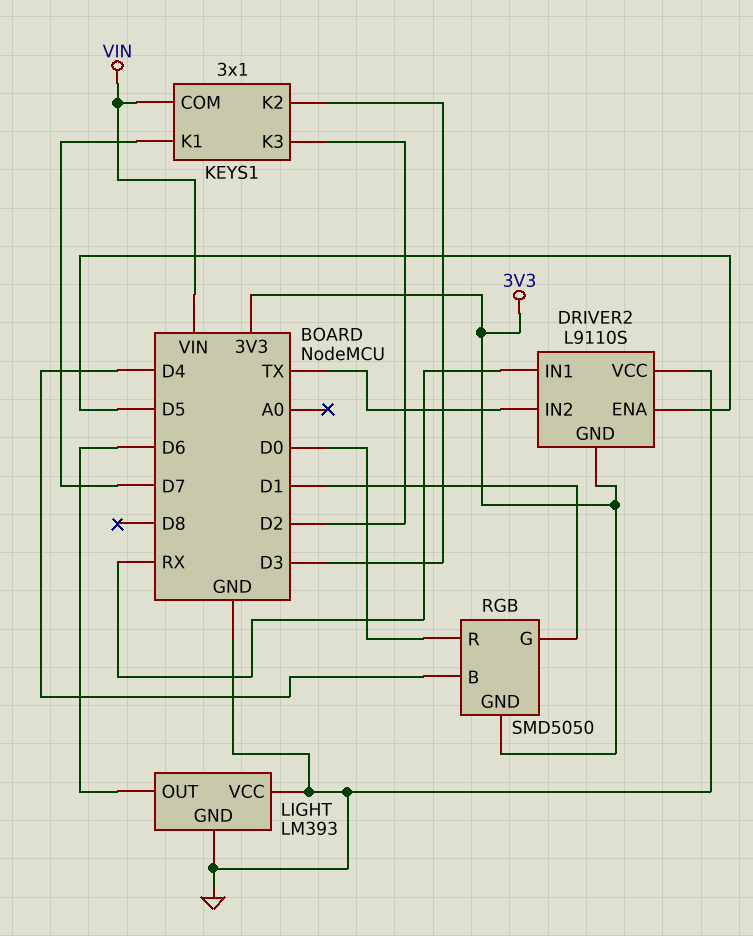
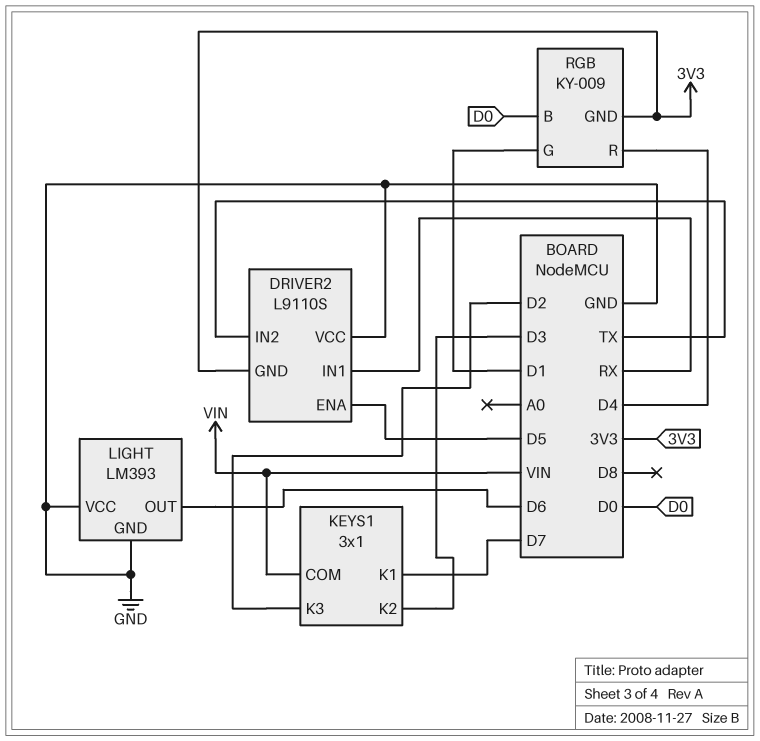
RGB: SMD5050 -> KY-009
RGB pin B: D4 -> D0
RGB pin R: D0 -> D4

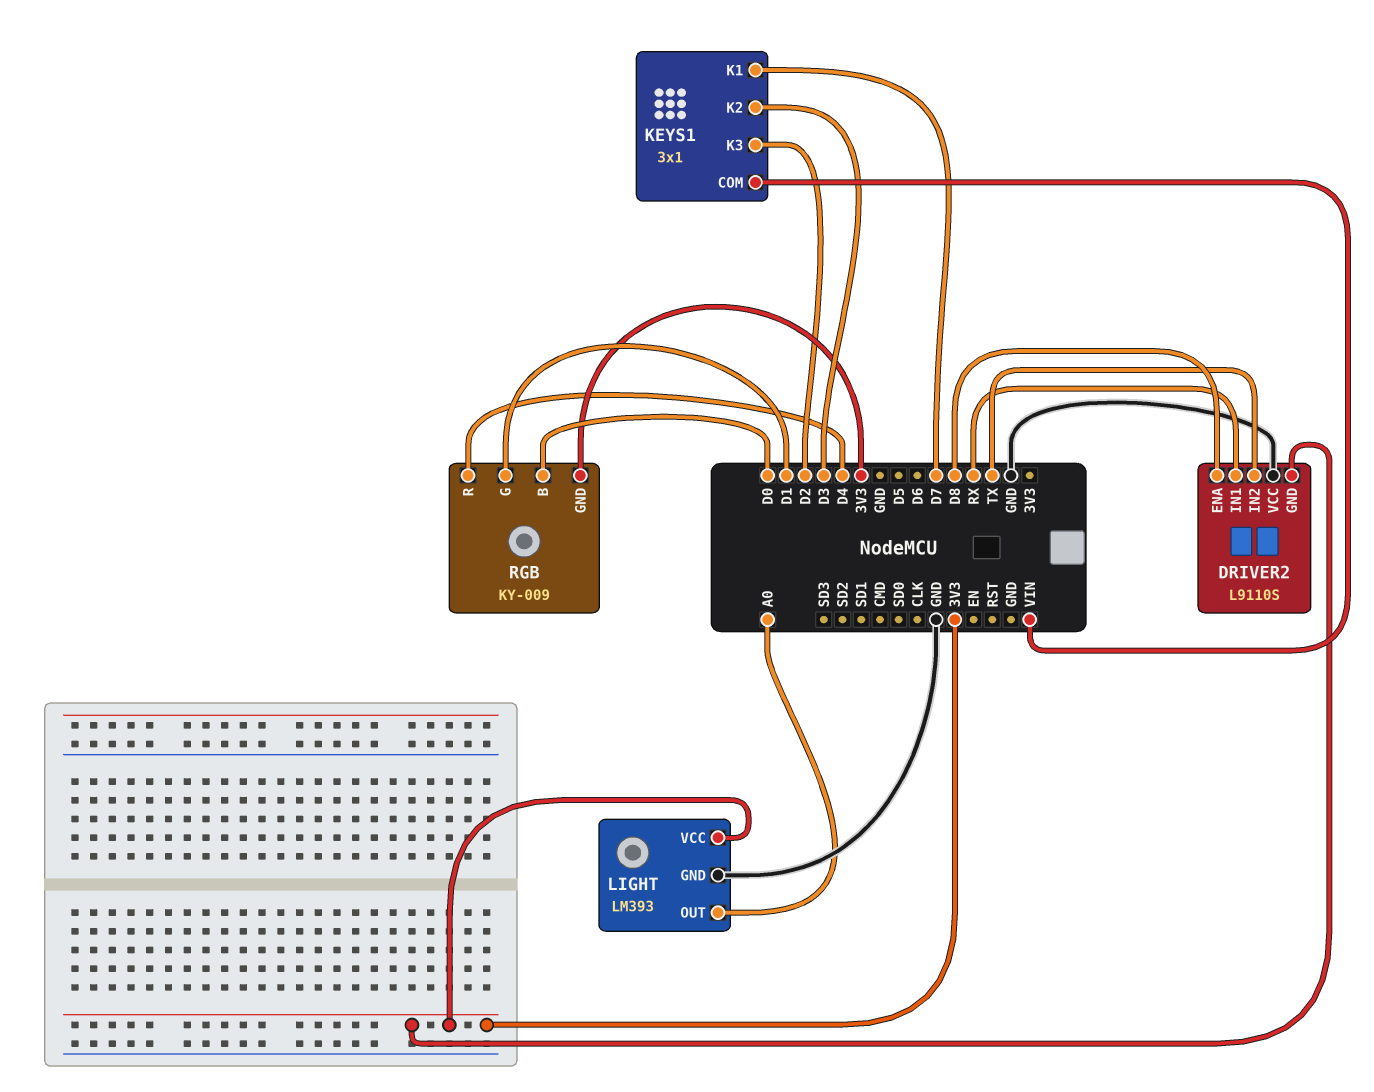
DRIVER2 pin ENA: D5 -> D8
LIGHT pin OUT: D6 -> A0
LIGHT pin VCC: GND -> 3V3

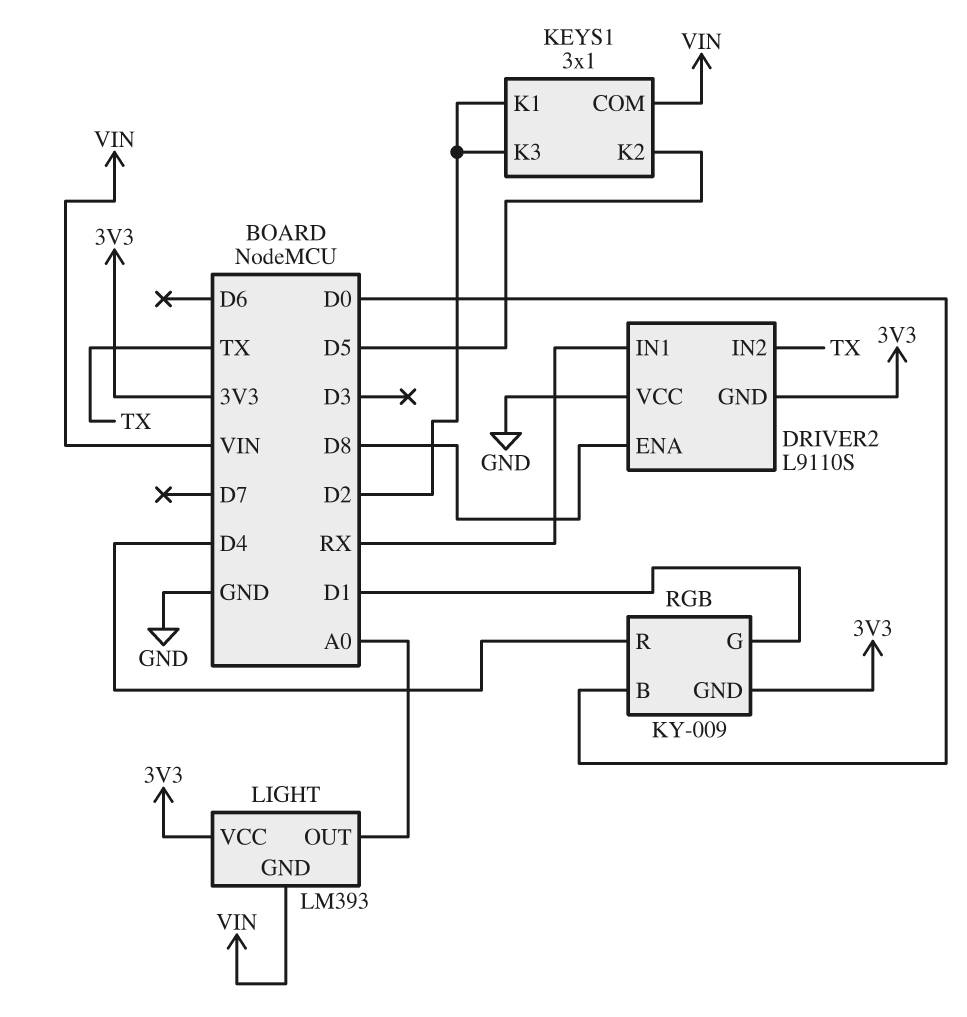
KEYS1 pin K1: D7 -> D2
KEYS1 pin K2: D3 -> D5
LIGHT pin GND: GND -> VIN

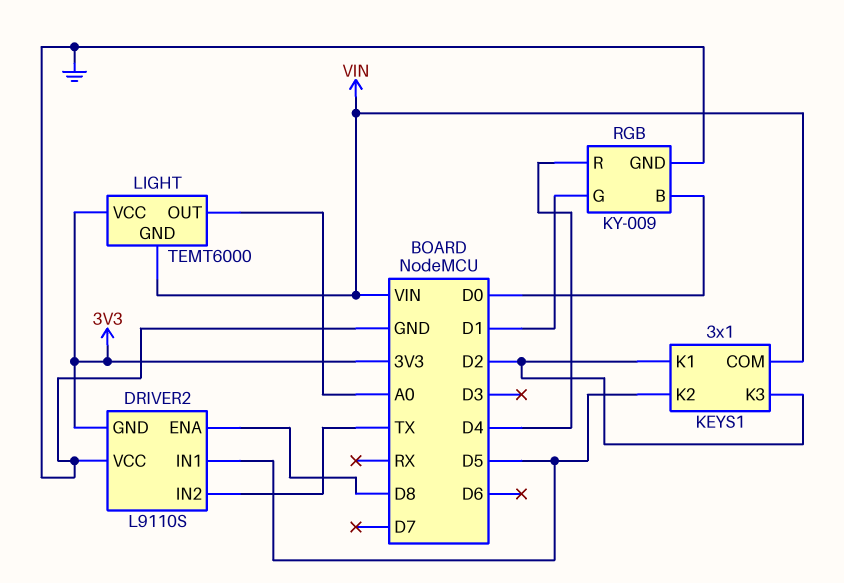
DRIVER2 pin IN1: RX -> D5
LIGHT: LM393 -> TEMT6000
RGB pin GND: 3V3 -> GND

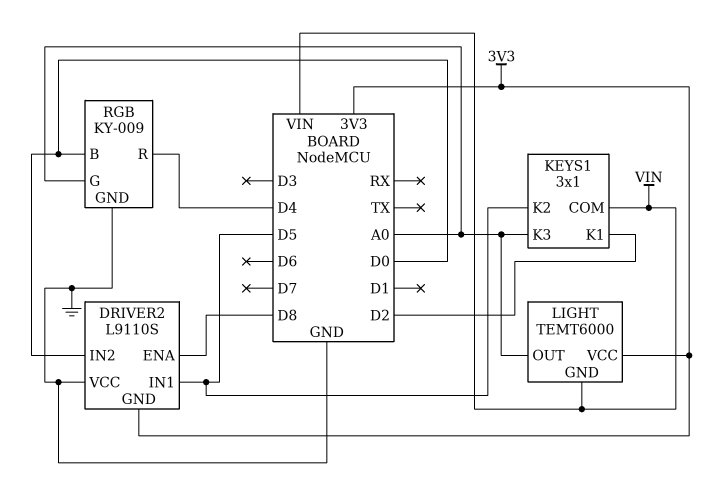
DRIVER2 pin IN2: TX -> D0
KEYS1 pin K3: D2 -> A0
RGB pin G: D1 -> A0

